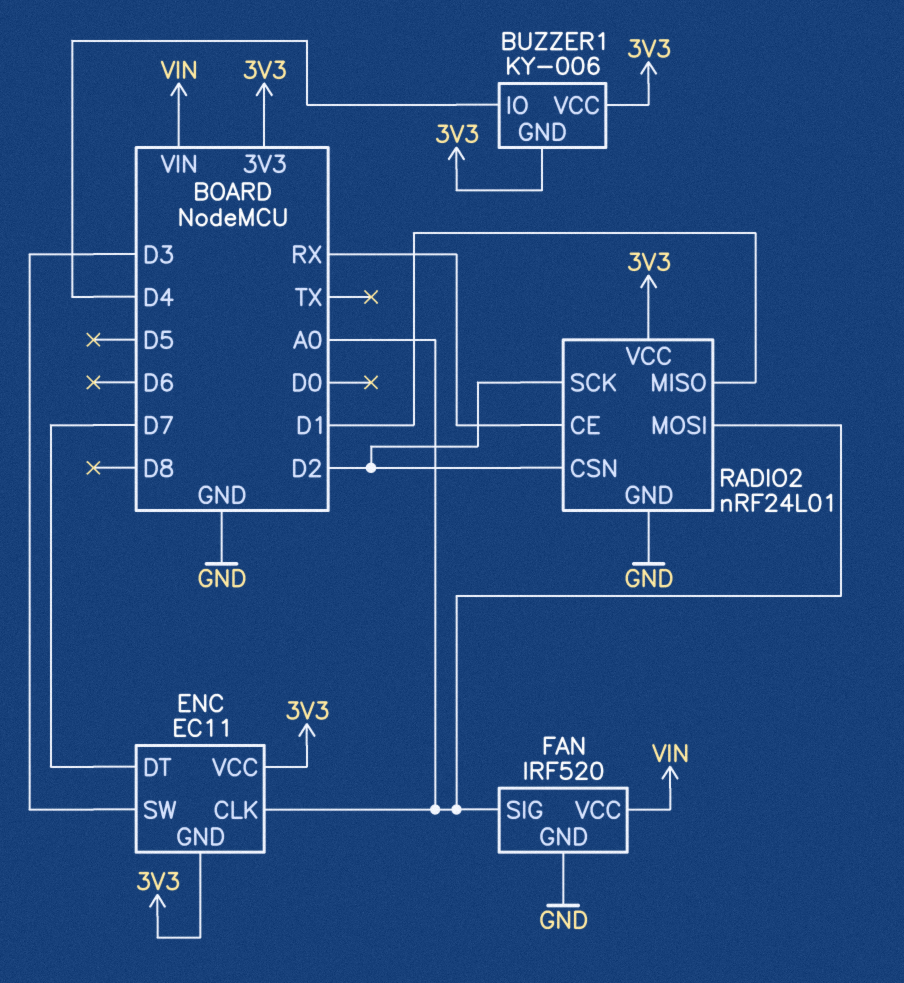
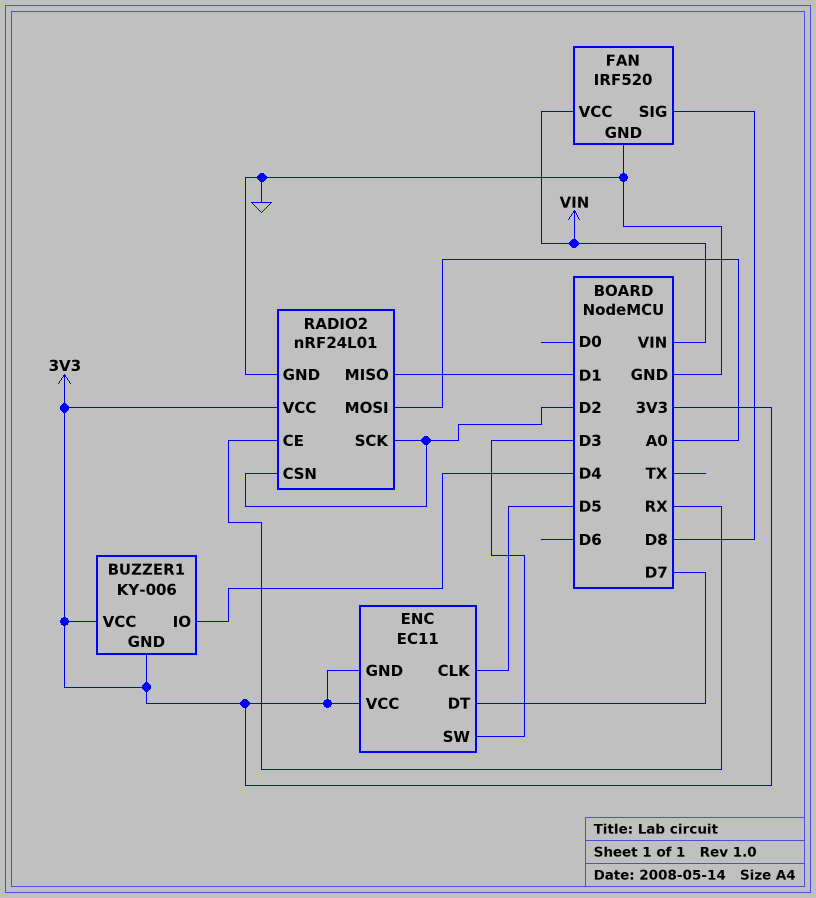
ENC pin CLK: A0 -> D5
FAN pin SIG: A0 -> D8

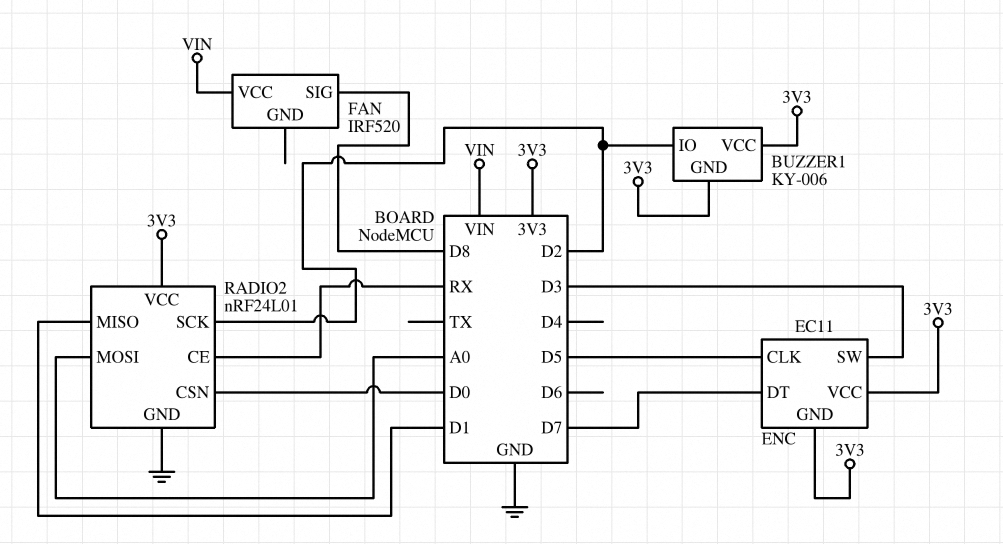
BUZZER1 pin IO: D4 -> D2
FAN pin GND: GND -> none
RADIO2 pin CSN: D2 -> D0

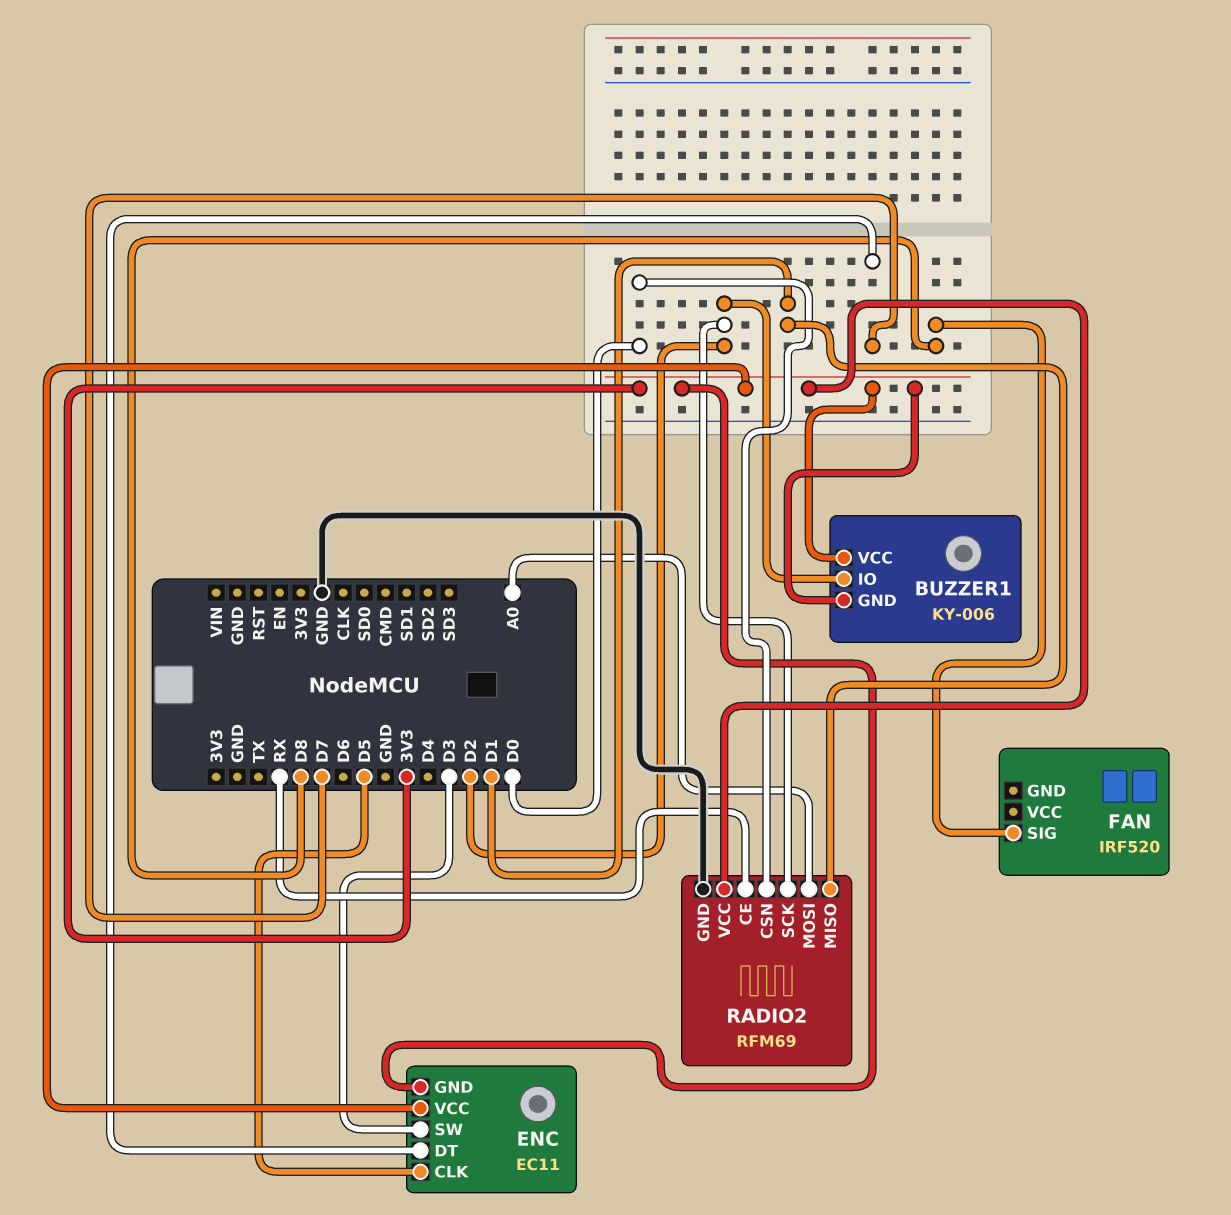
FAN pin VCC: VIN -> none
RADIO2: nRF24L01 -> RFM69

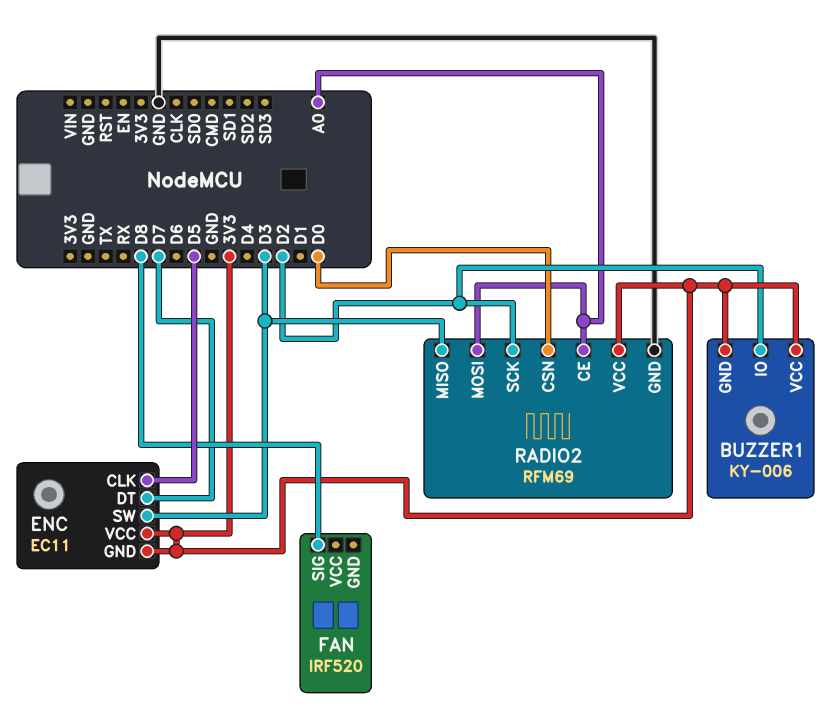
RADIO2 pin CE: RX -> A0
RADIO2 pin MISO: D1 -> D3

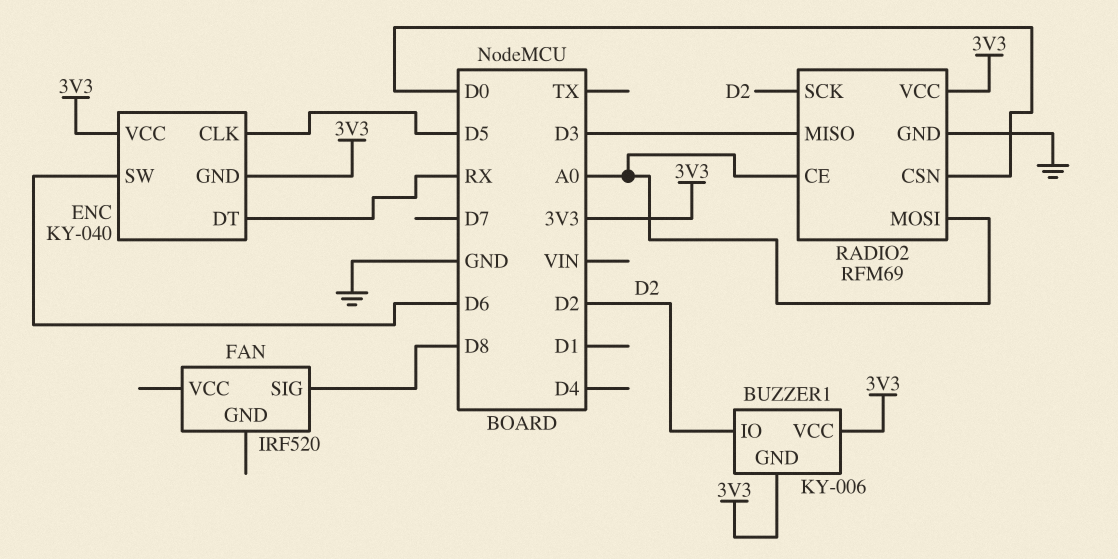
ENC: EC11 -> KY-040
ENC pin DT: D7 -> RX
ENC pin SW: D3 -> D6

